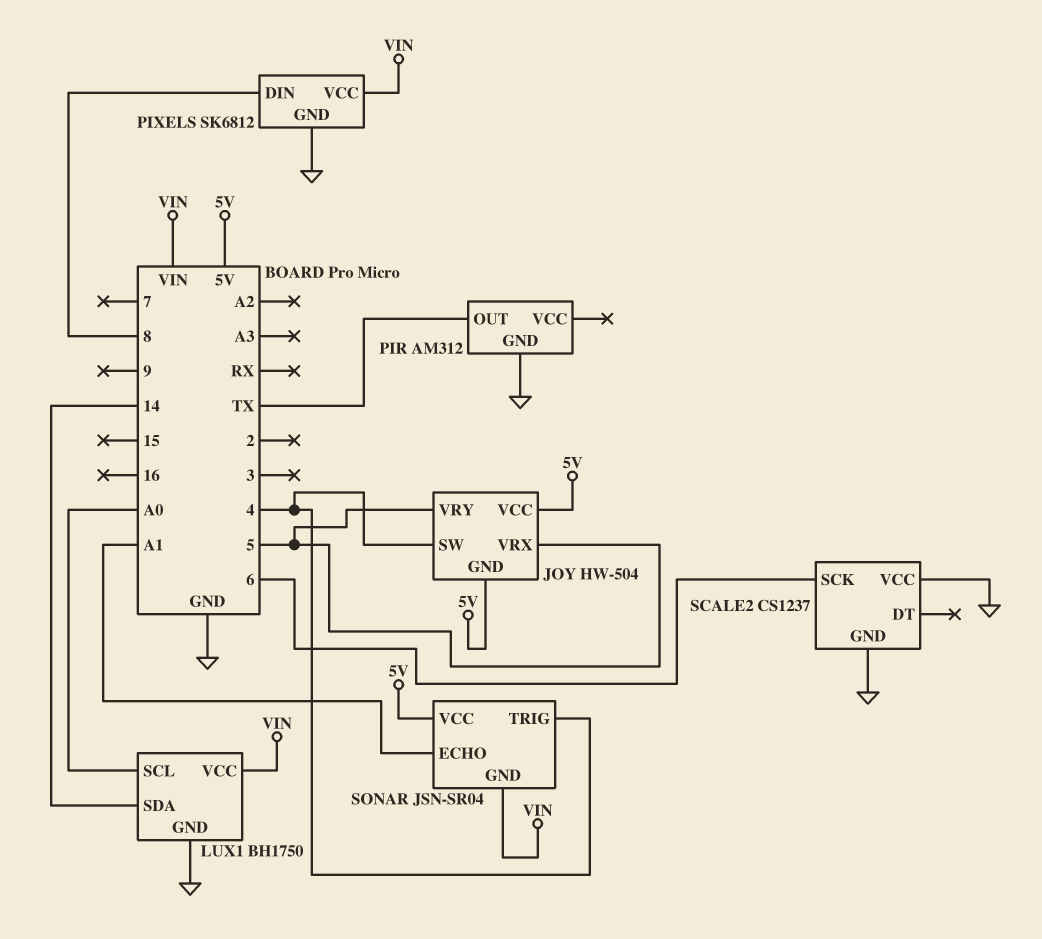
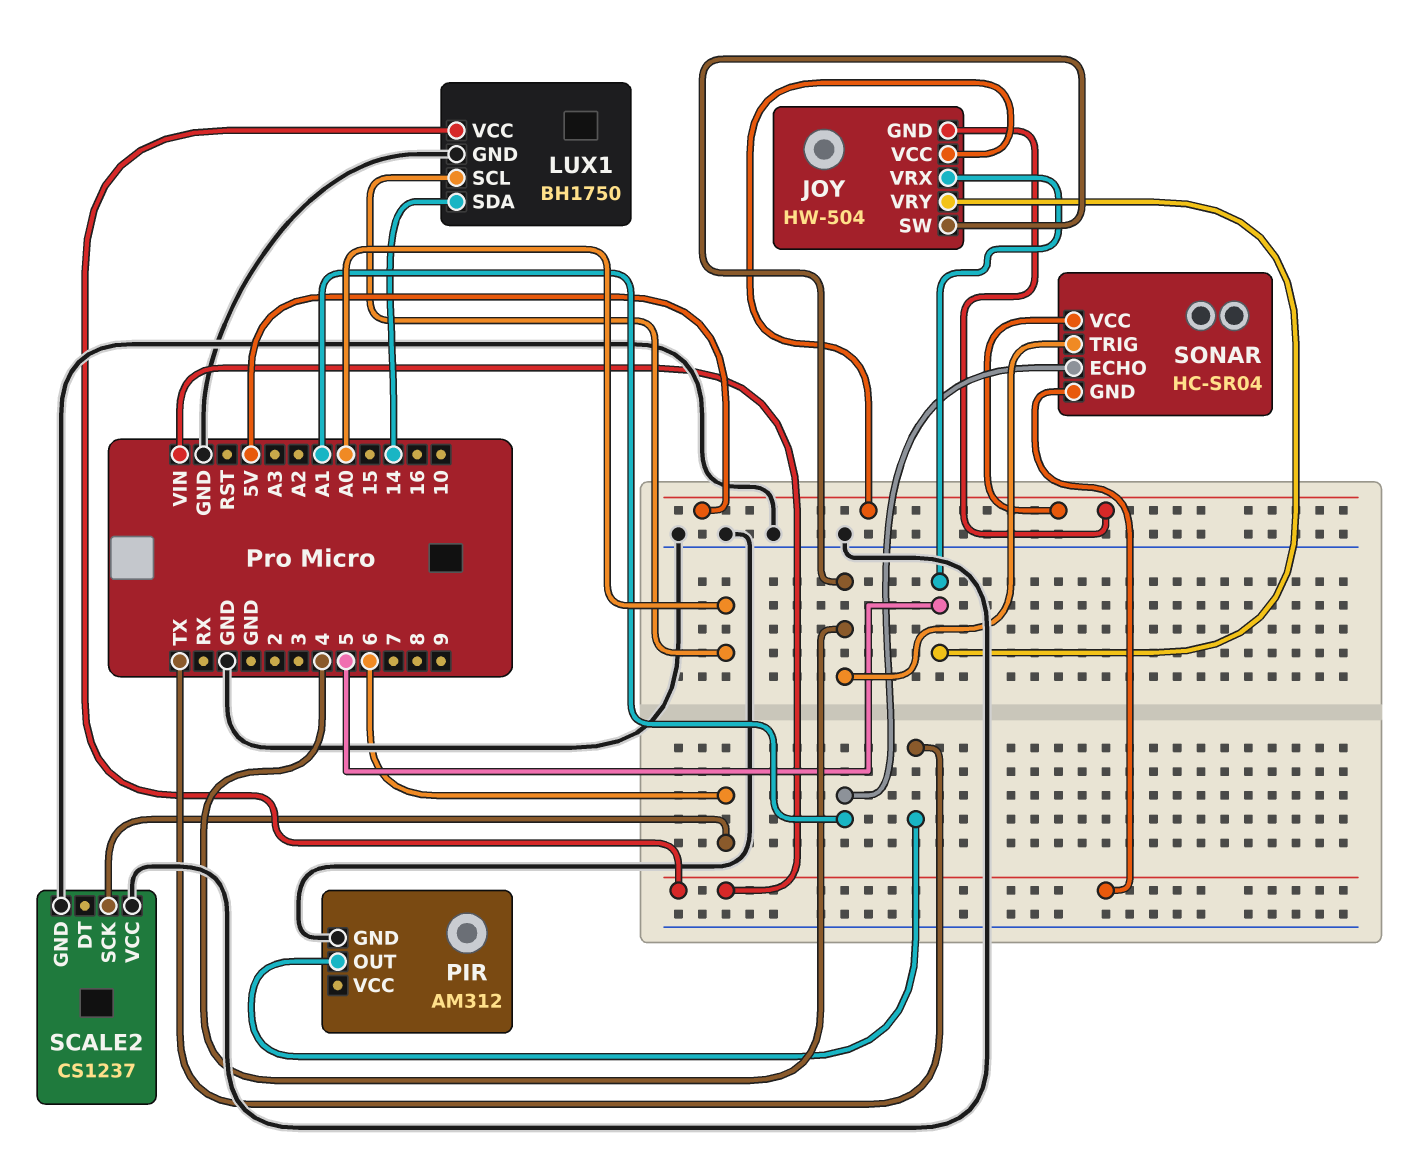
PIXELS: SK6812 -> none
PIXELS pin DIN: 8 -> none
PIXELS pin GND: GND -> none
PIXELS pin VCC: VIN -> none
SONAR: JSN-SR04 -> HC-SR04

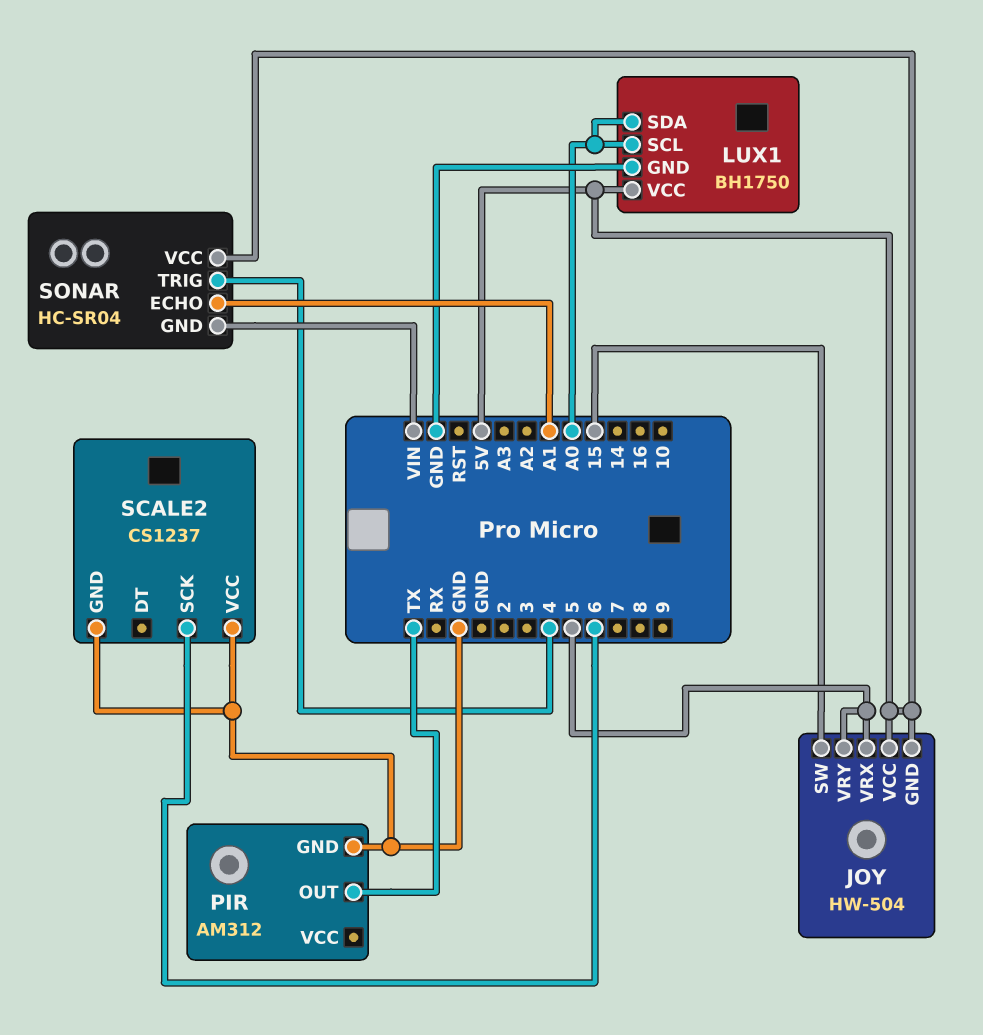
JOY pin SW: 4 -> 15
LUX1 pin SDA: 14 -> A0
LUX1 pin VCC: VIN -> 5V

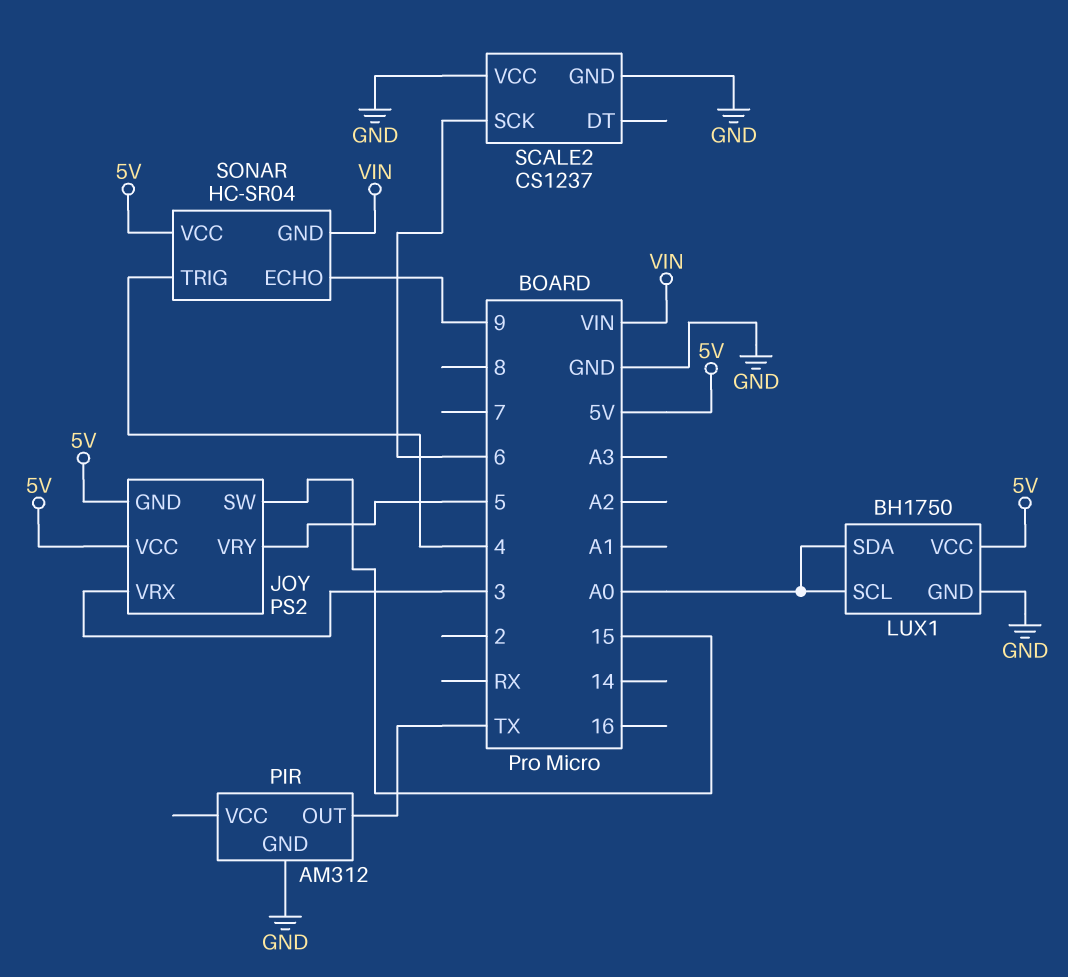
JOY: HW-504 -> PS2
JOY pin VRX: 5 -> 3
SONAR pin ECHO: A1 -> 9

